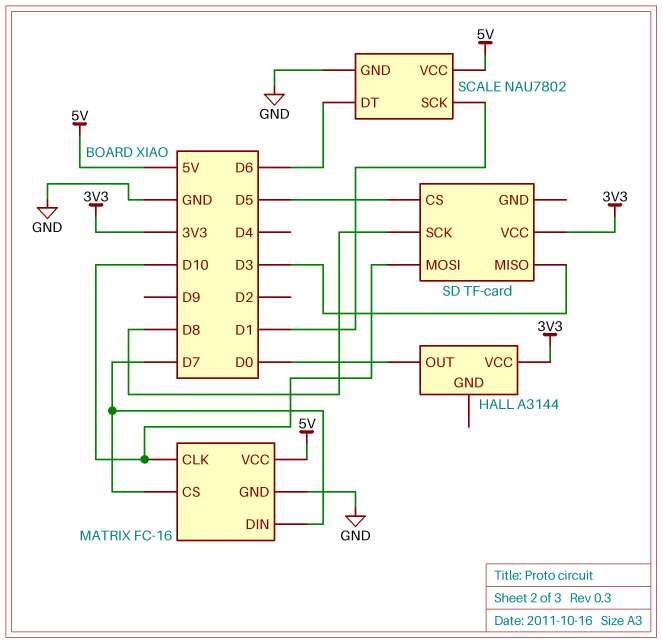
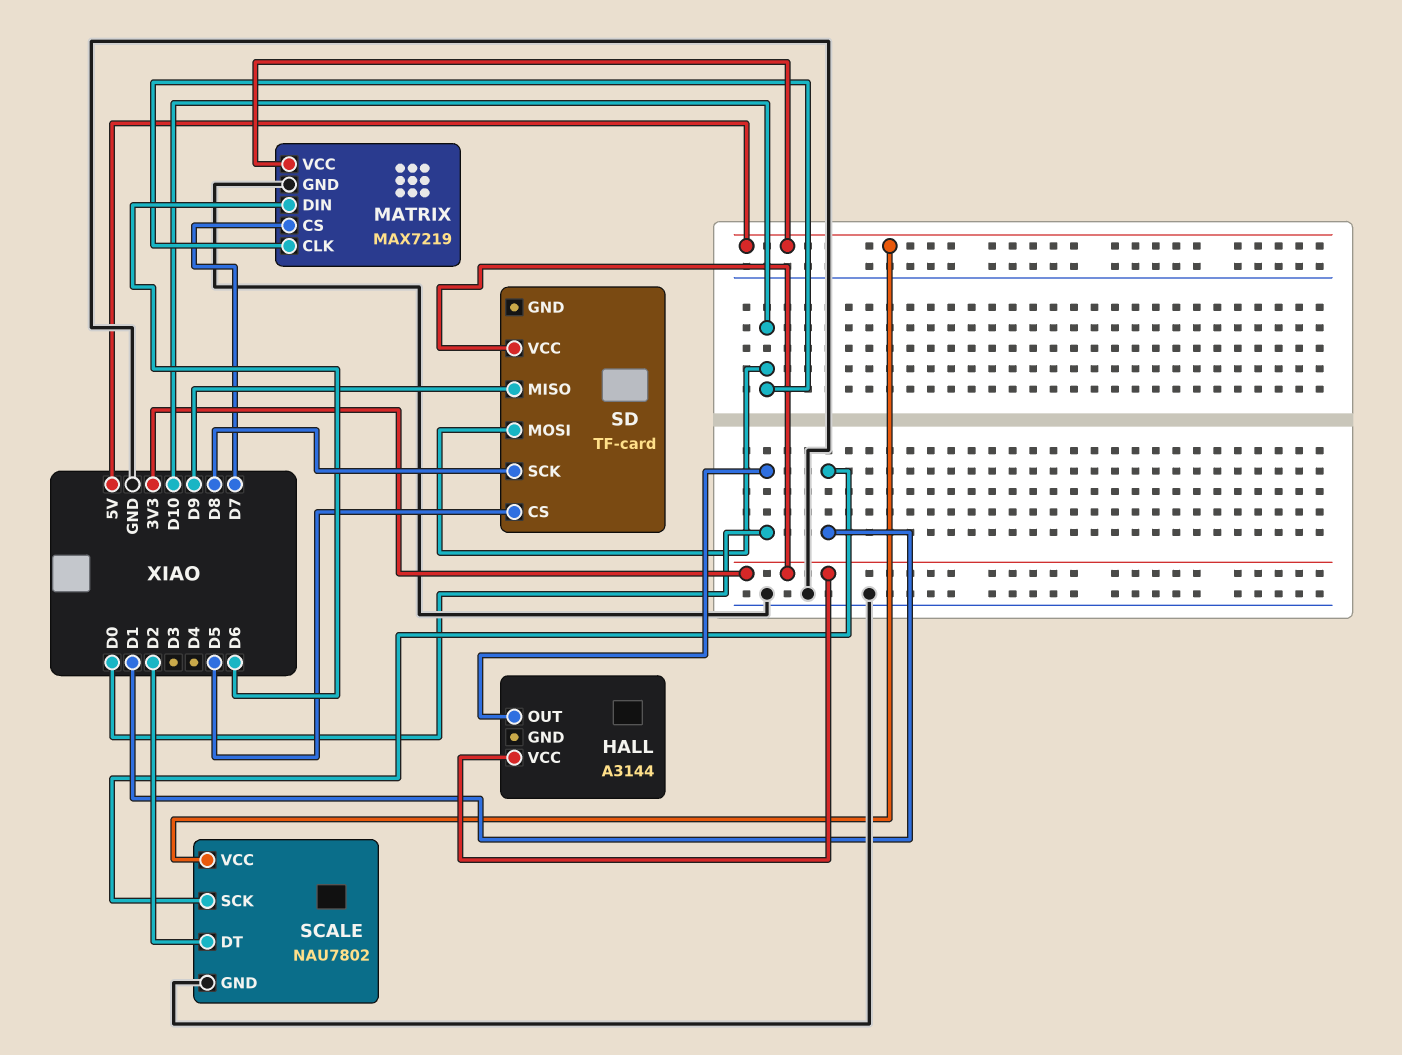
MATRIX: FC-16 -> MAX7219
MATRIX pin DIN: D7 -> D6
SCALE pin DT: D6 -> D2
SD pin MISO: D3 -> D9

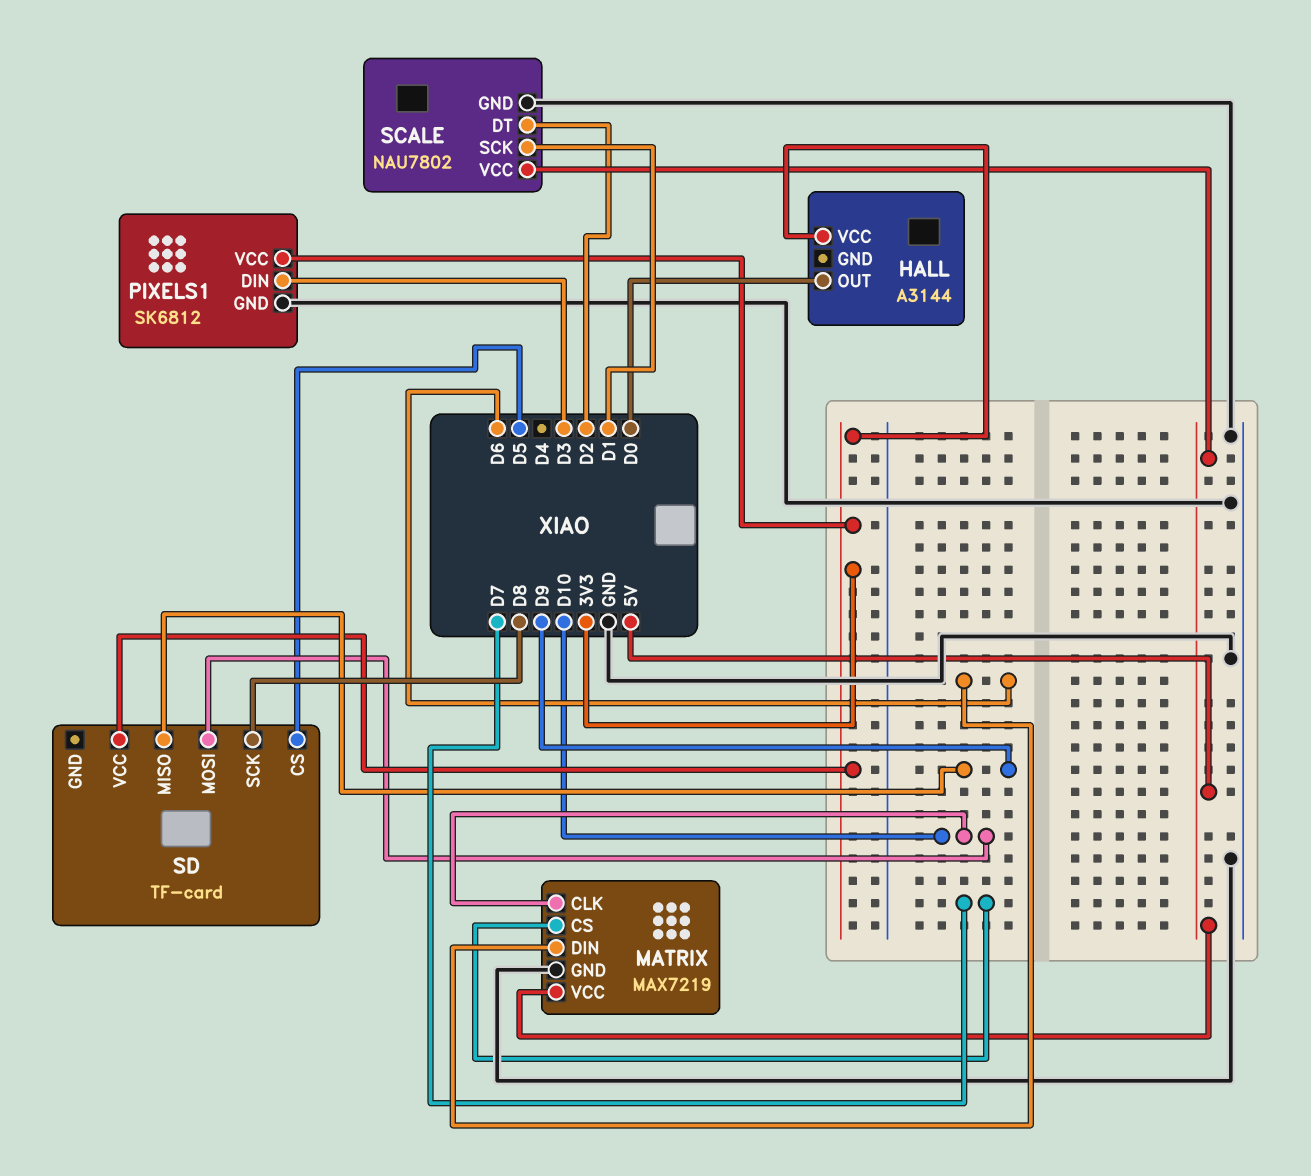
PIXELS1: none -> SK6812
PIXELS1 pin DIN: none -> D3
PIXELS1 pin GND: none -> GND
PIXELS1 pin VCC: none -> 3V3

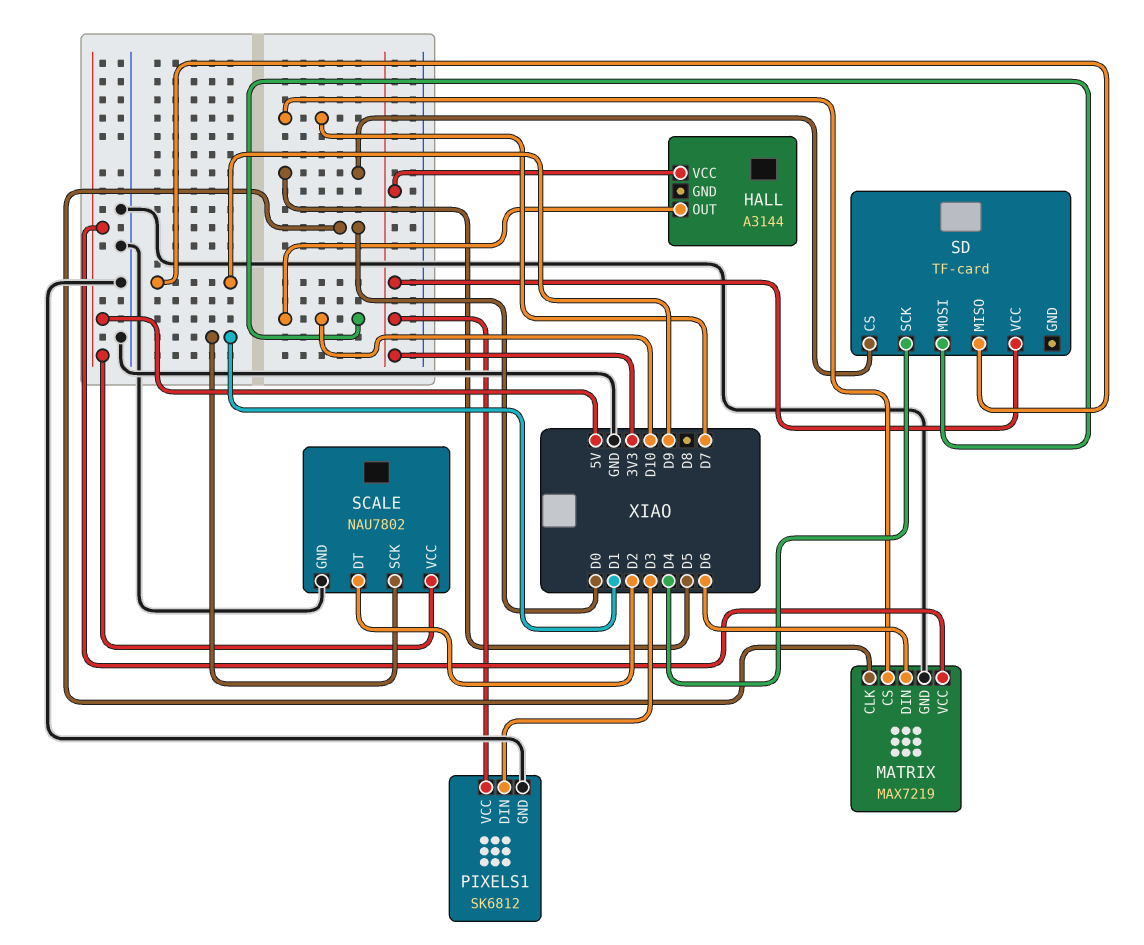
HALL pin OUT: D0 -> D10
MATRIX pin CLK: D10 -> D0
SD pin SCK: D8 -> D4

